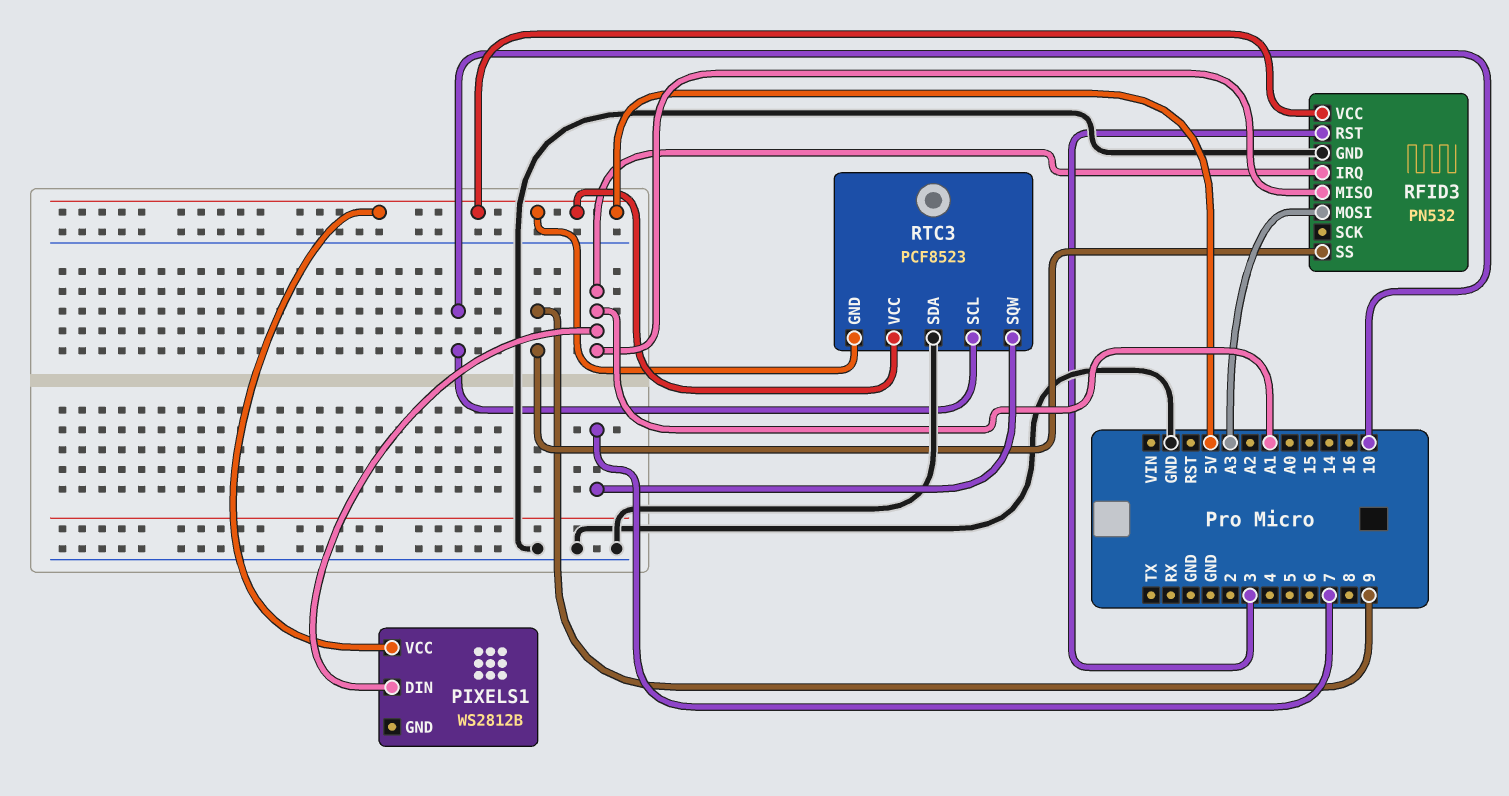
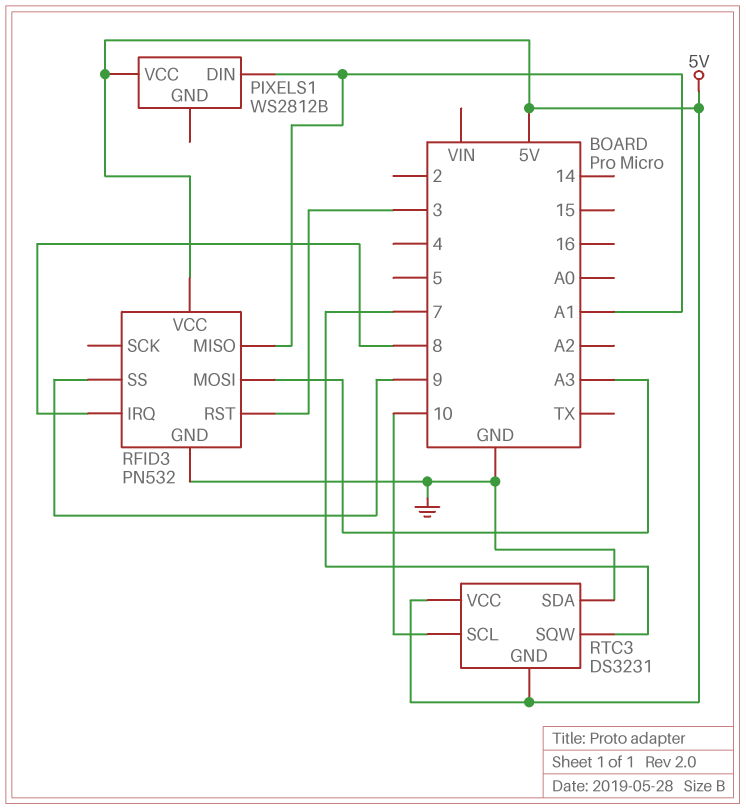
RFID3 pin IRQ: A1 -> 8
RTC3: PCF8523 -> DS3231

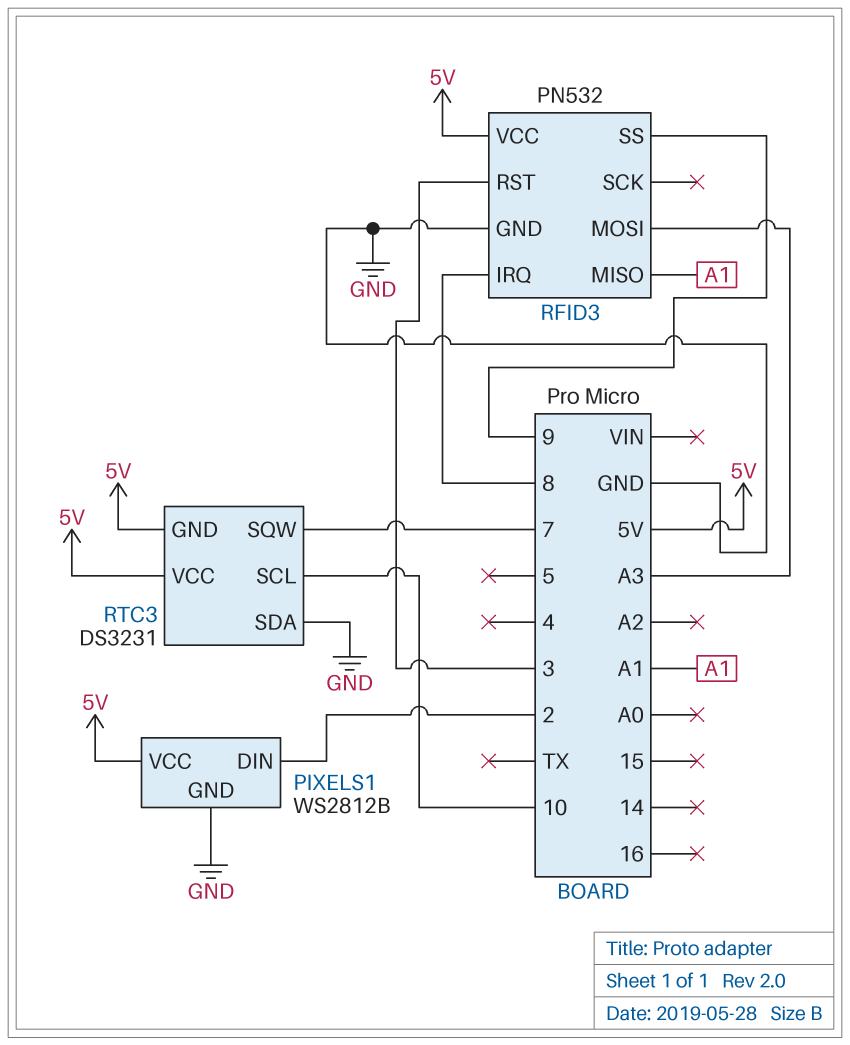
PIXELS1 pin DIN: A1 -> 2
PIXELS1 pin GND: none -> GND

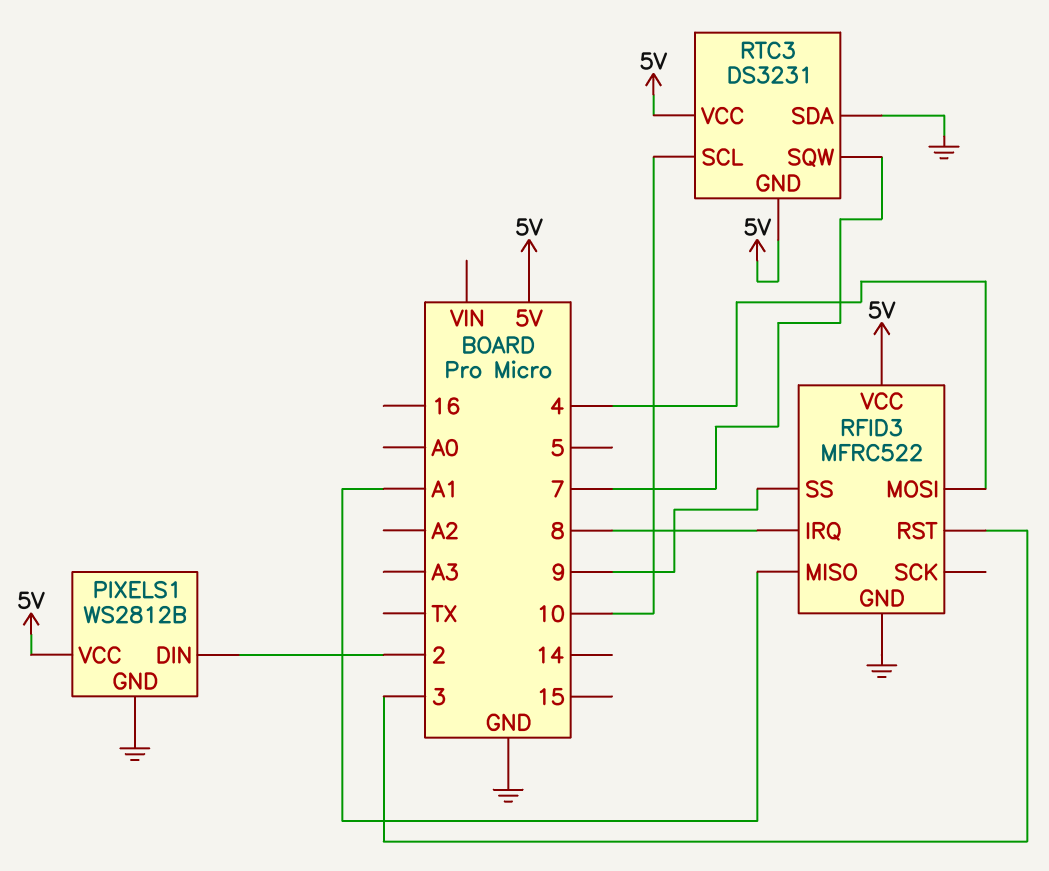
RFID3: PN532 -> MFRC522
RFID3 pin MOSI: A3 -> 4

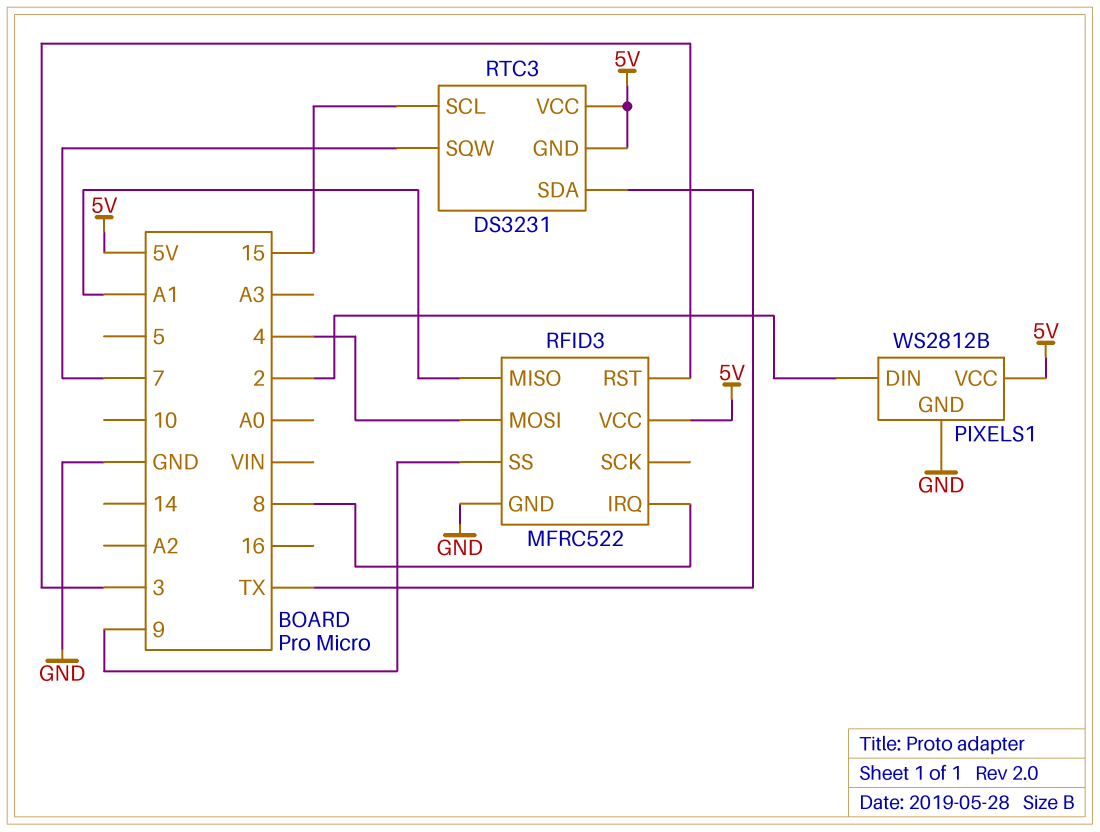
RTC3 pin SCL: 10 -> 15
RTC3 pin SDA: GND -> TX

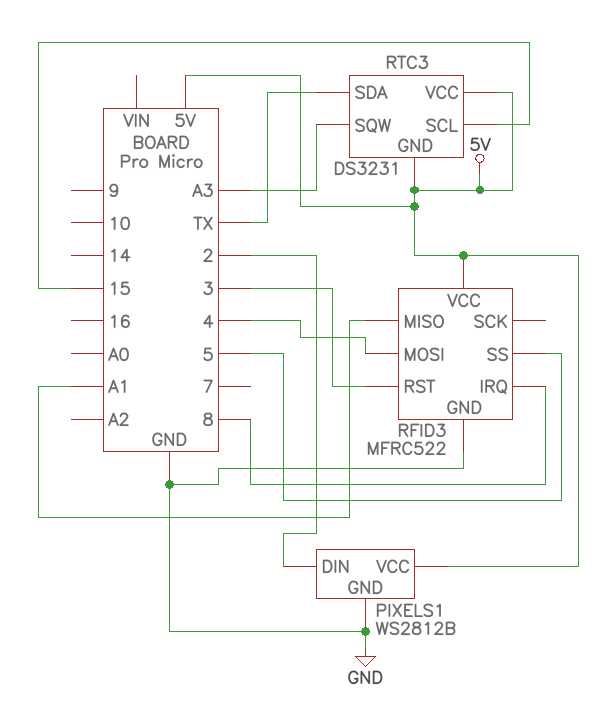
RFID3 pin SS: 9 -> 5
RTC3 pin SQW: 7 -> A3

